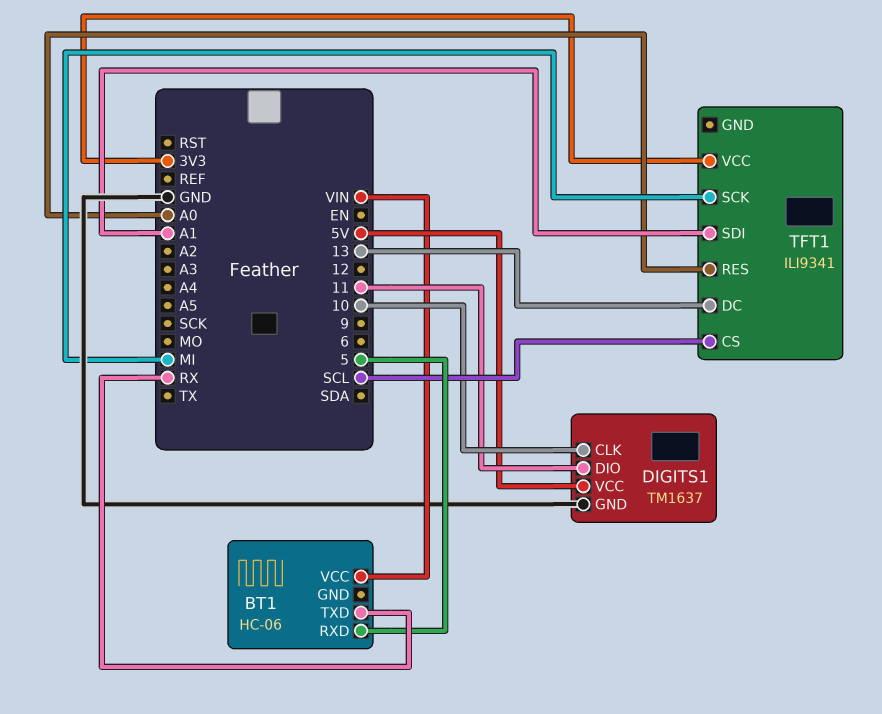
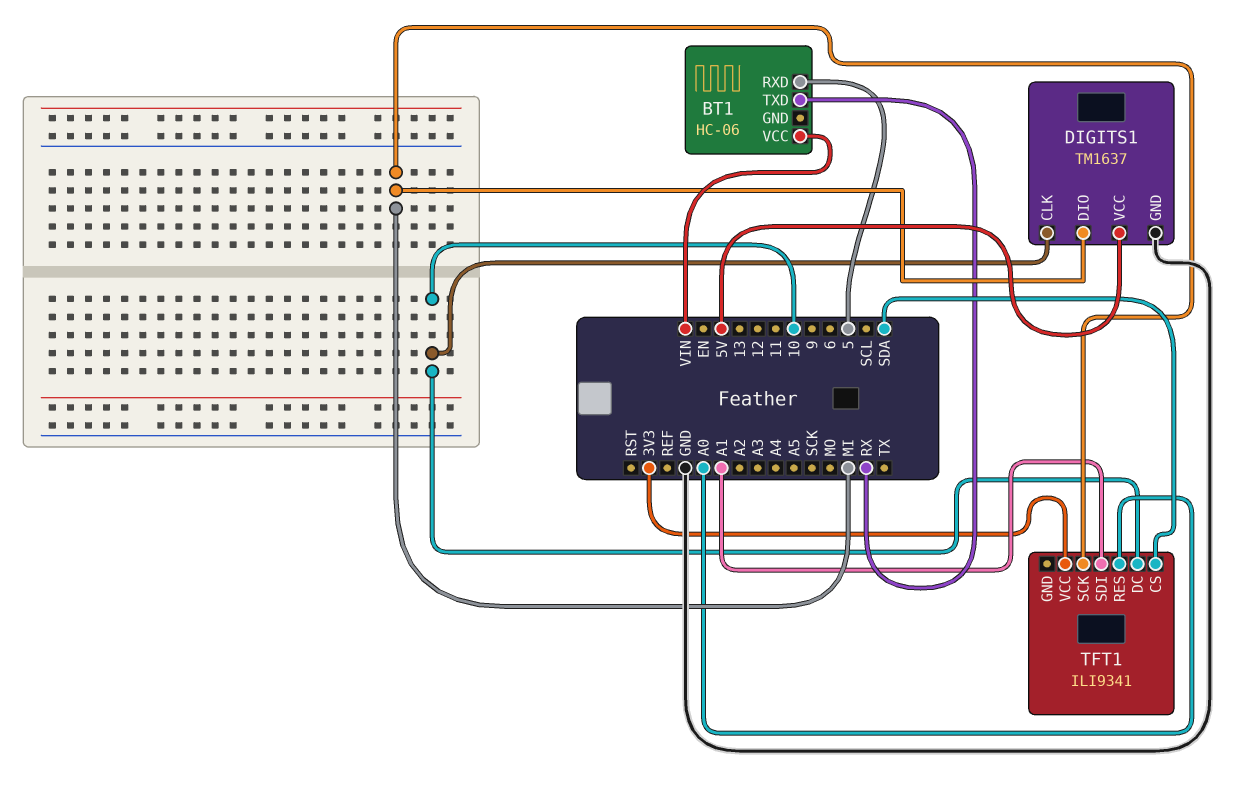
DIGITS1 pin DIO: 11 -> MI
TFT1 pin CS: SCL -> SDA
TFT1 pin DC: 13 -> 10

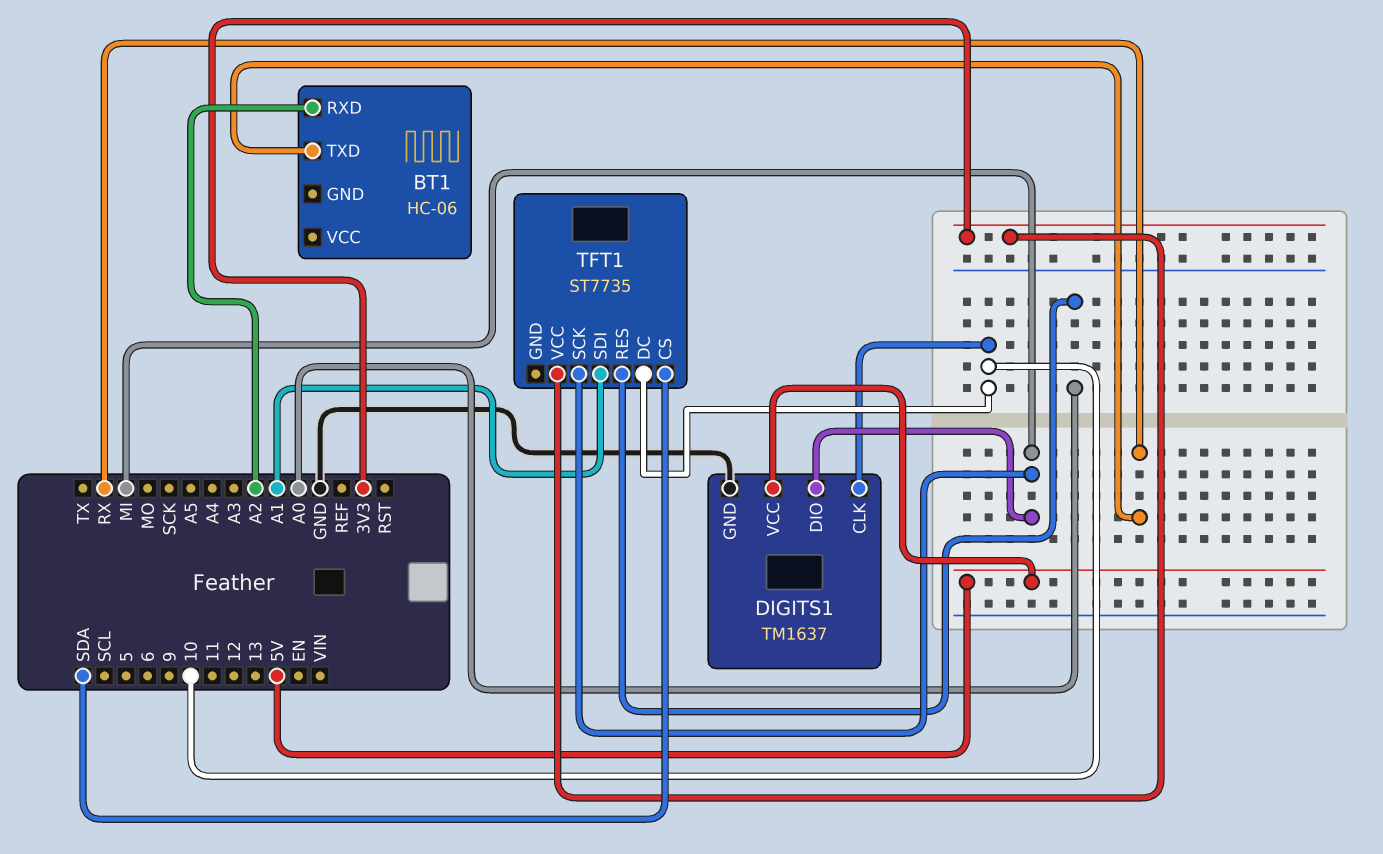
BT1 pin RXD: 5 -> A2
BT1 pin VCC: VIN -> none
TFT1: ILI9341 -> ST7735

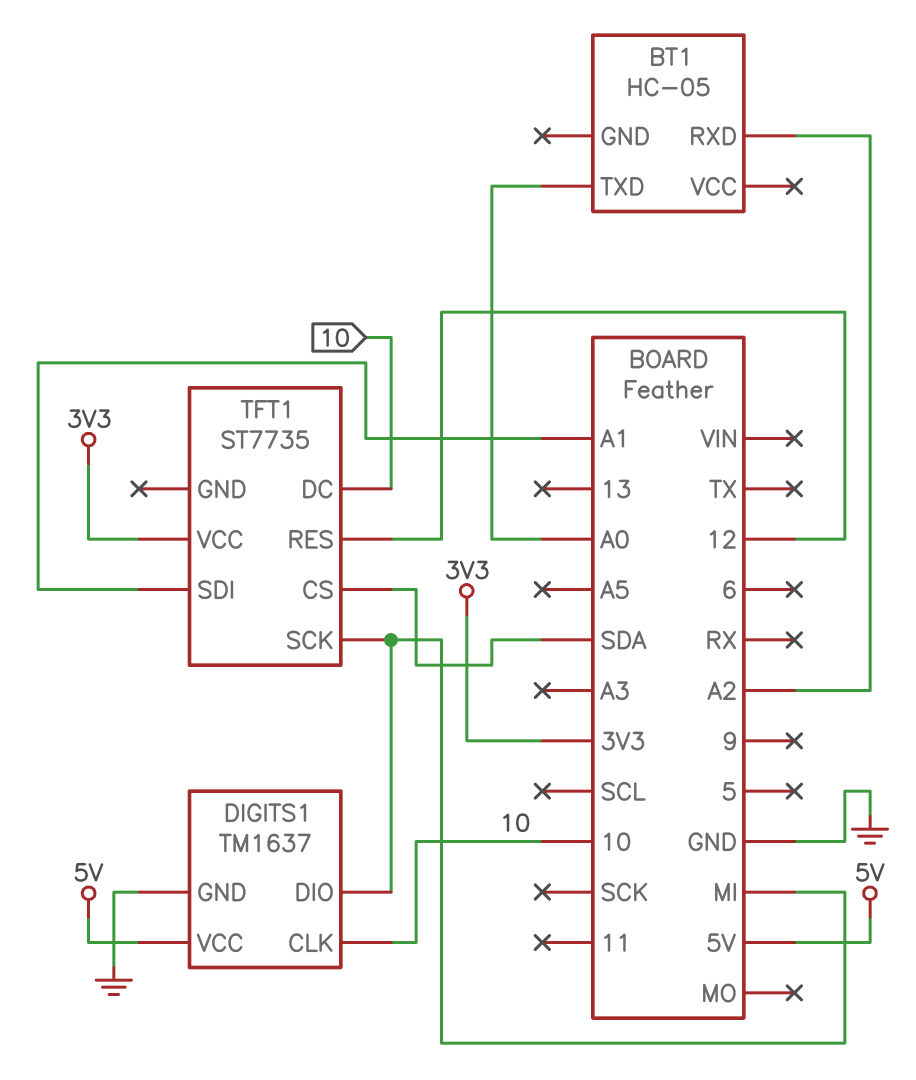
BT1: HC-06 -> HC-05
BT1 pin TXD: RX -> A0
TFT1 pin RES: A0 -> 12

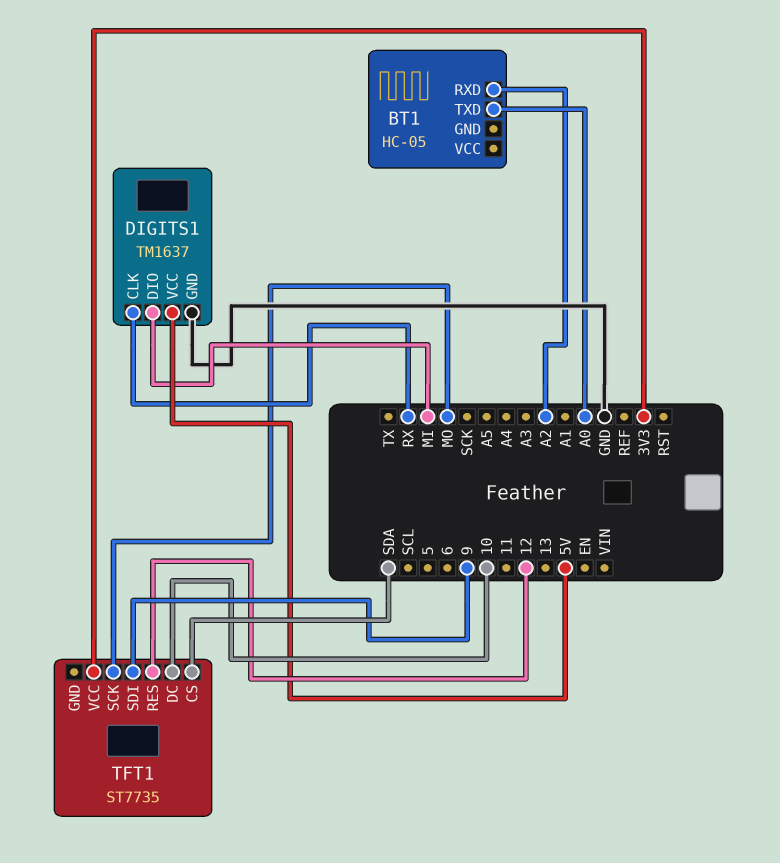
DIGITS1 pin CLK: 10 -> RX
TFT1 pin SCK: MI -> MO
TFT1 pin SDI: A1 -> 9

